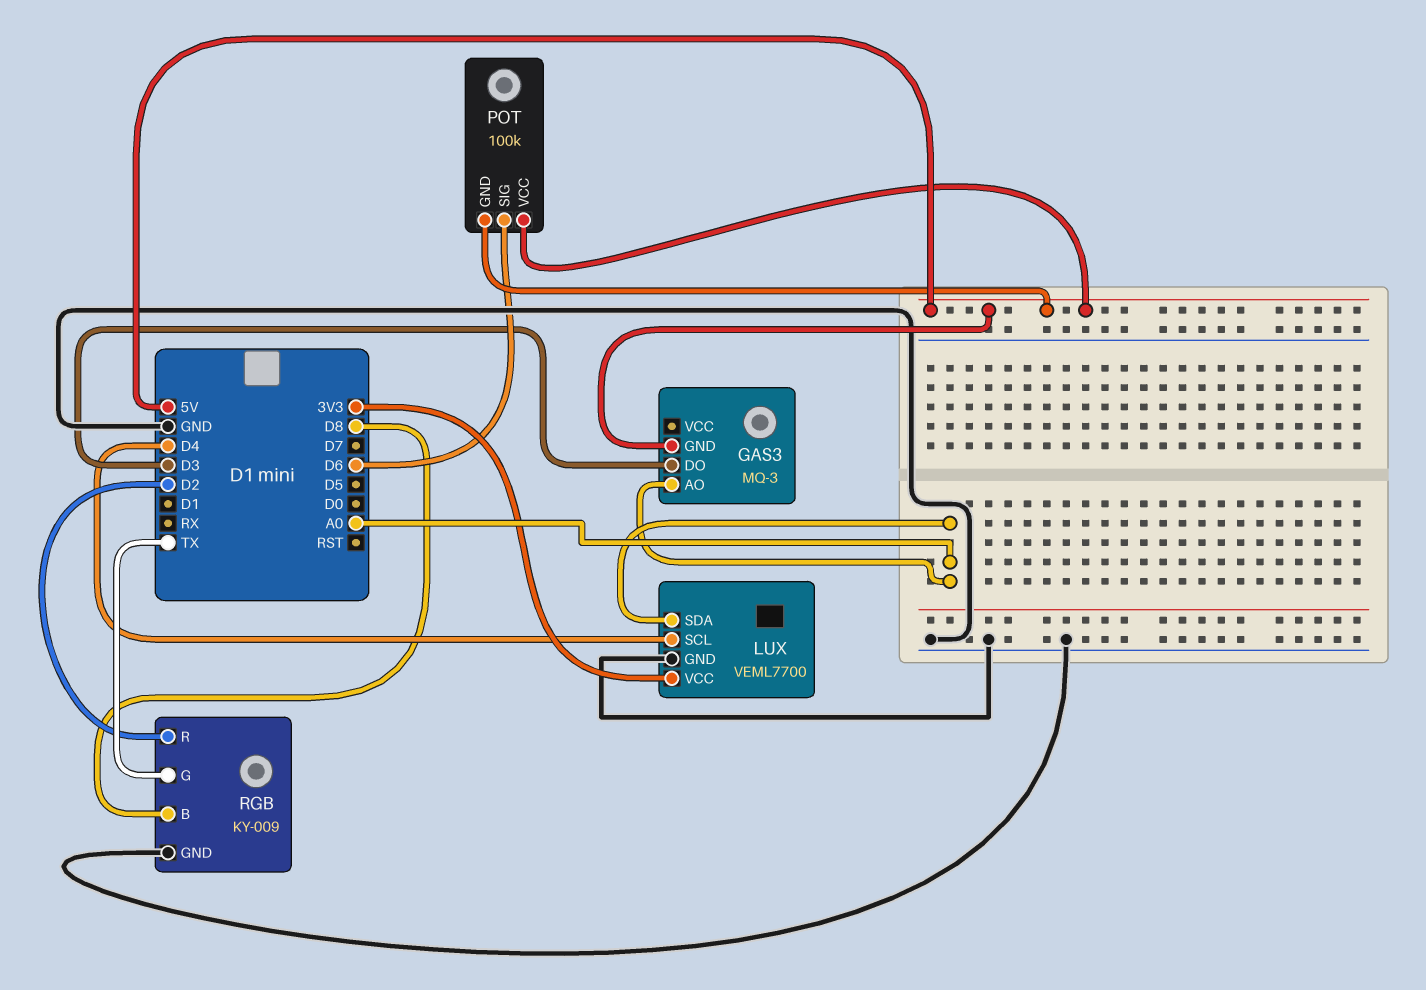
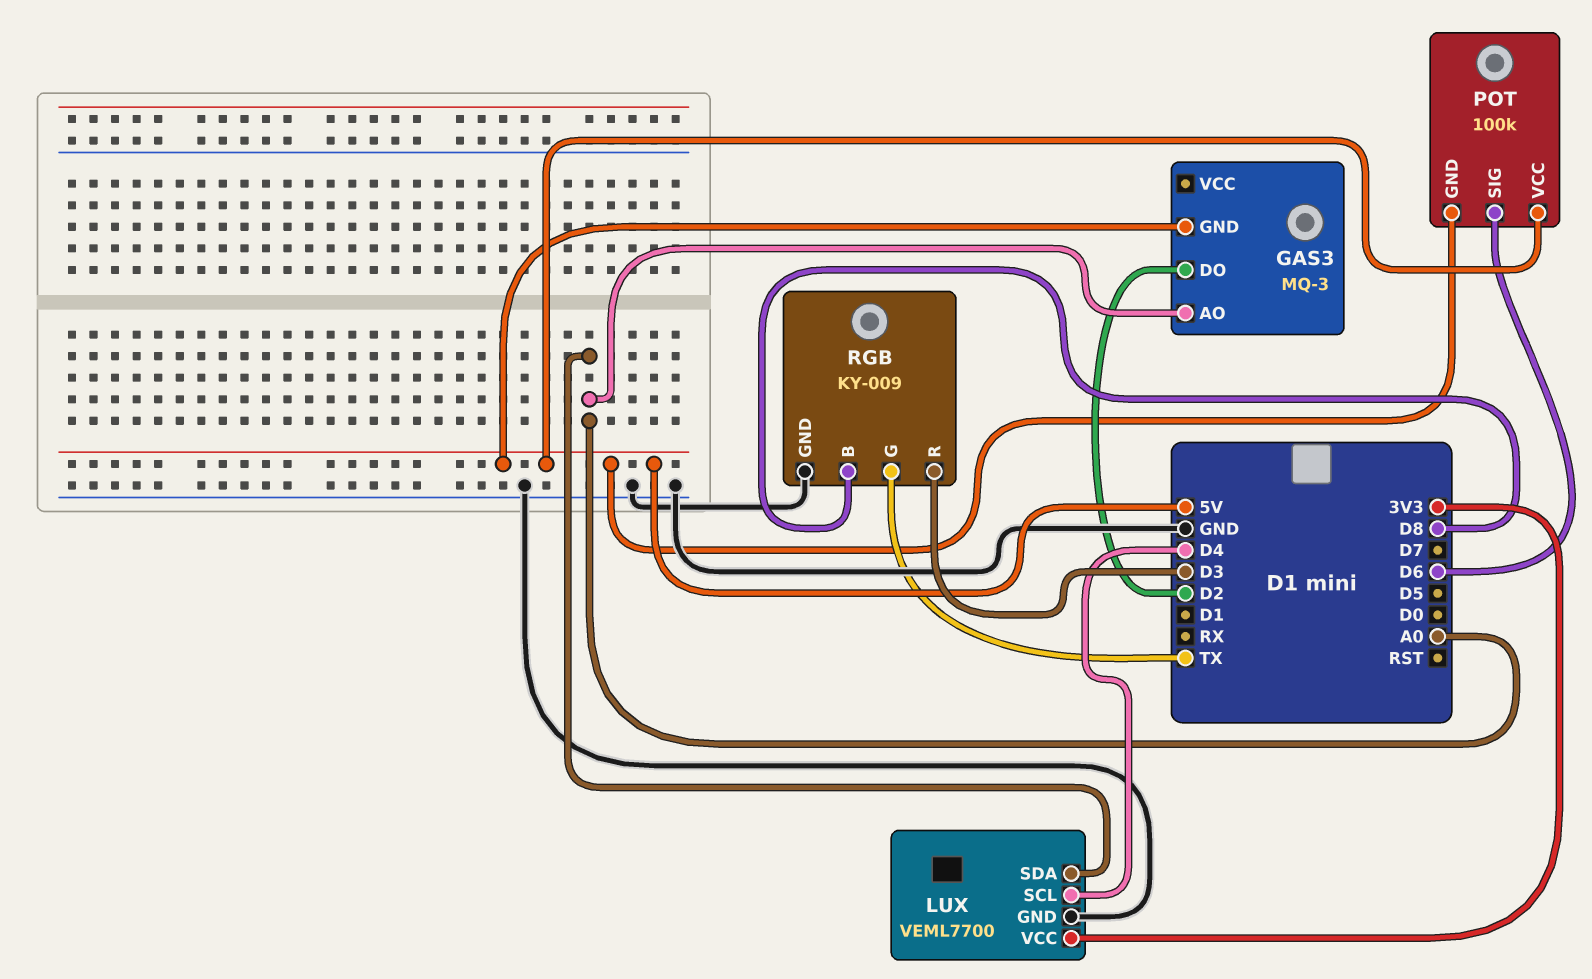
GAS3 pin DO: D3 -> D2
RGB pin R: D2 -> D3

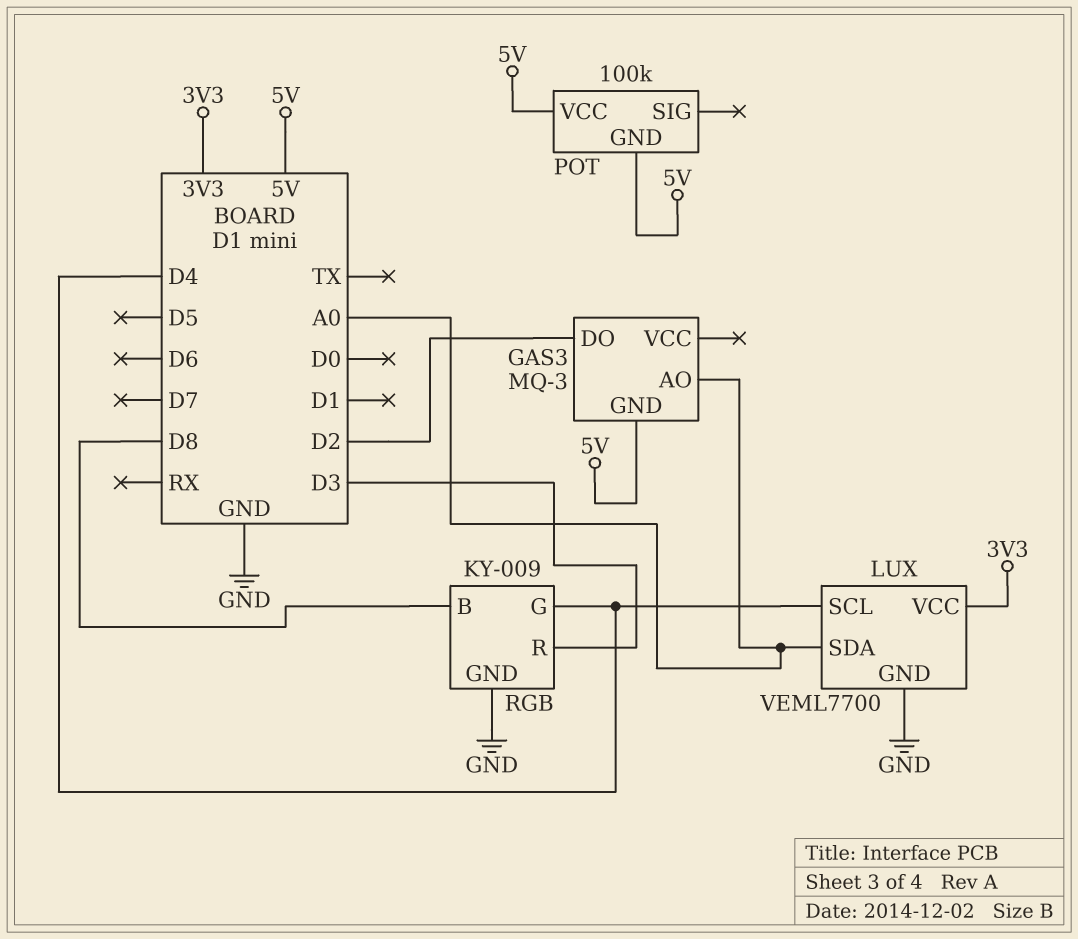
POT pin SIG: D6 -> none
RGB pin G: TX -> D4

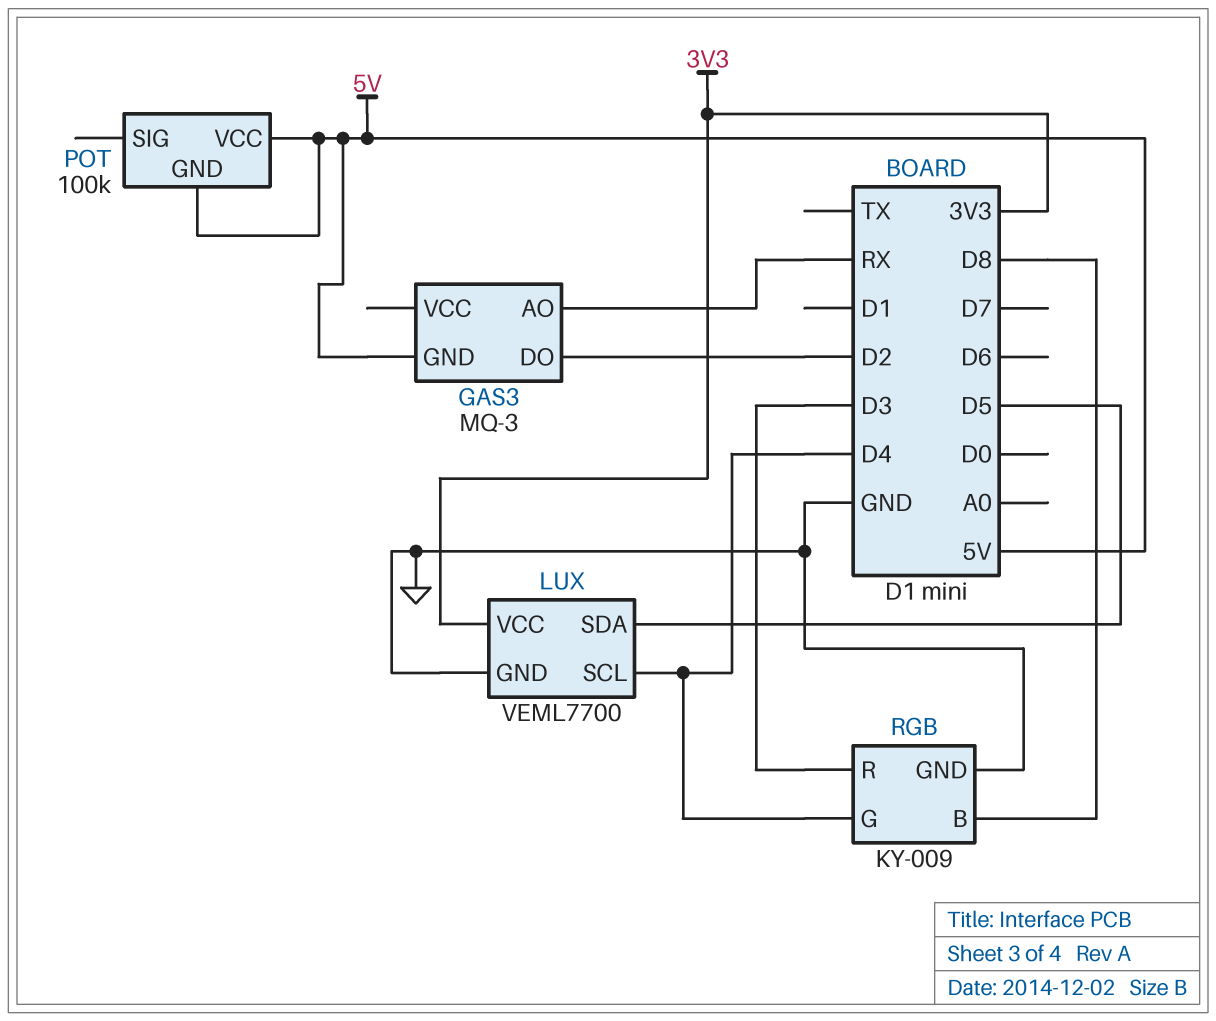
GAS3 pin AO: A0 -> RX
LUX pin SDA: A0 -> D5

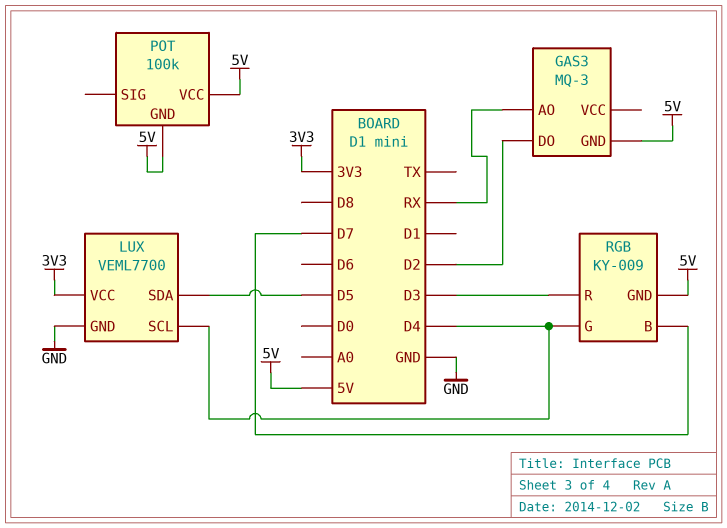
RGB pin B: D8 -> D7
RGB pin GND: GND -> 5V

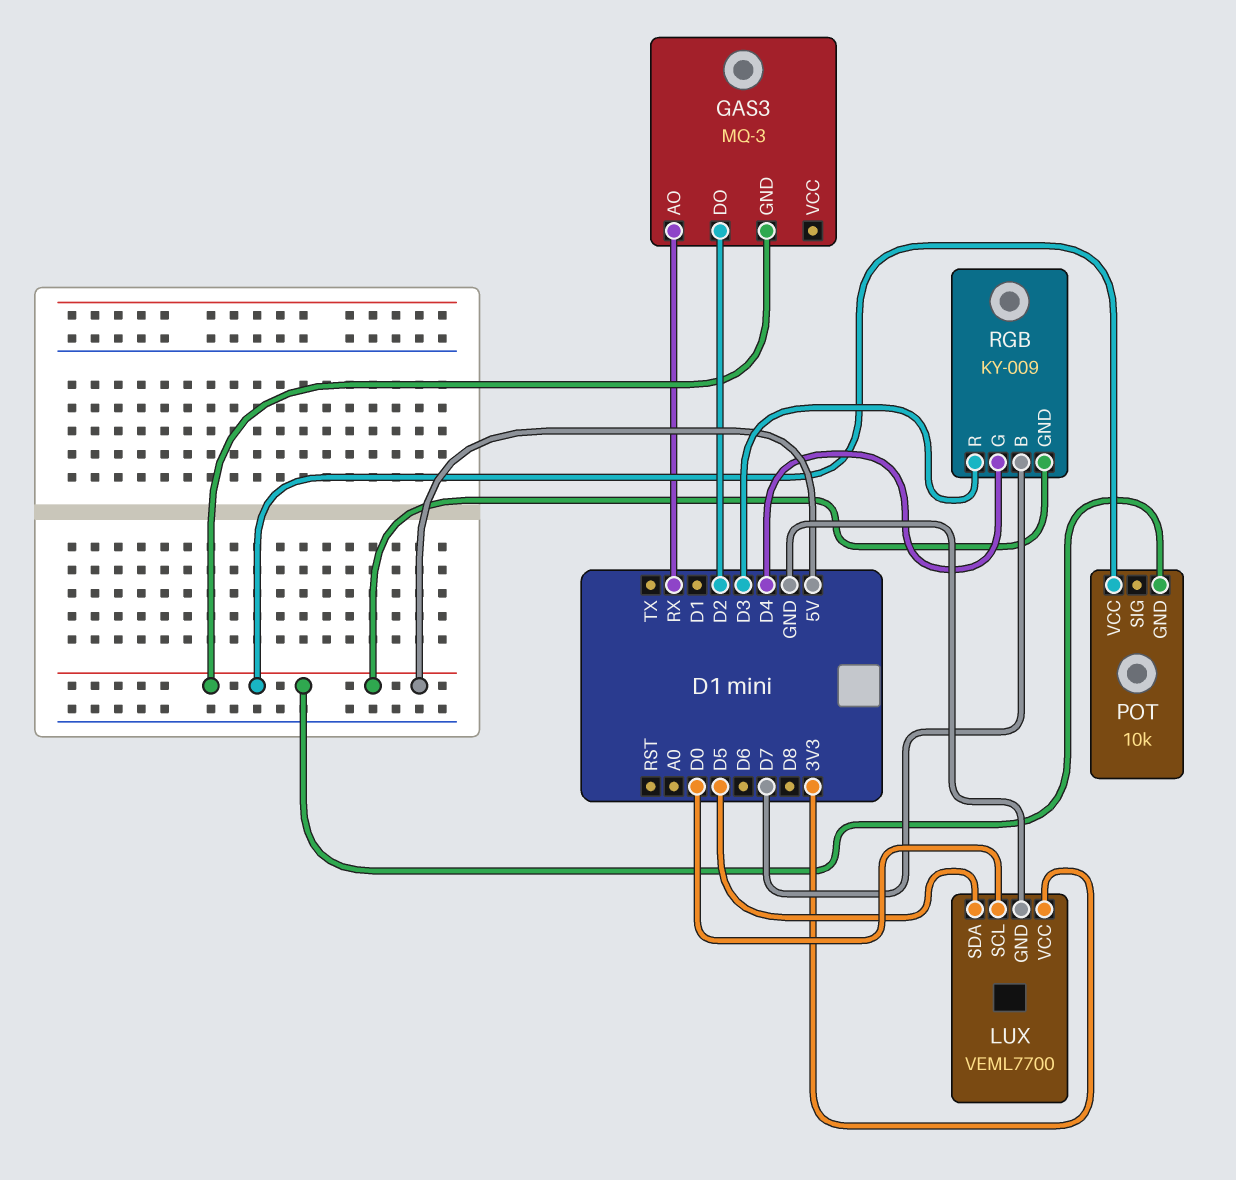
LUX pin SCL: D4 -> D0
POT: 100k -> 10k

